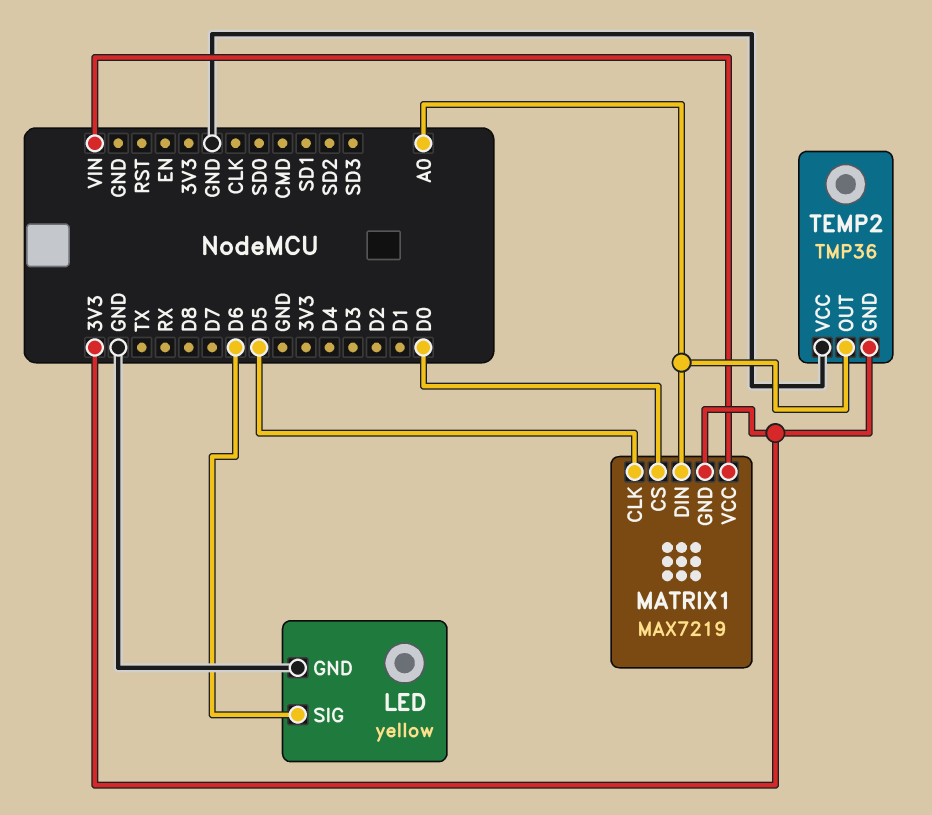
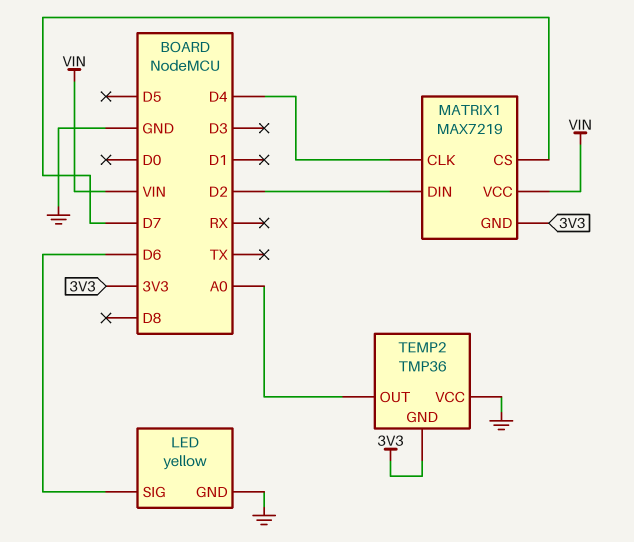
MATRIX1 pin CLK: D5 -> D4
MATRIX1 pin CS: D0 -> D7
MATRIX1 pin DIN: A0 -> D2

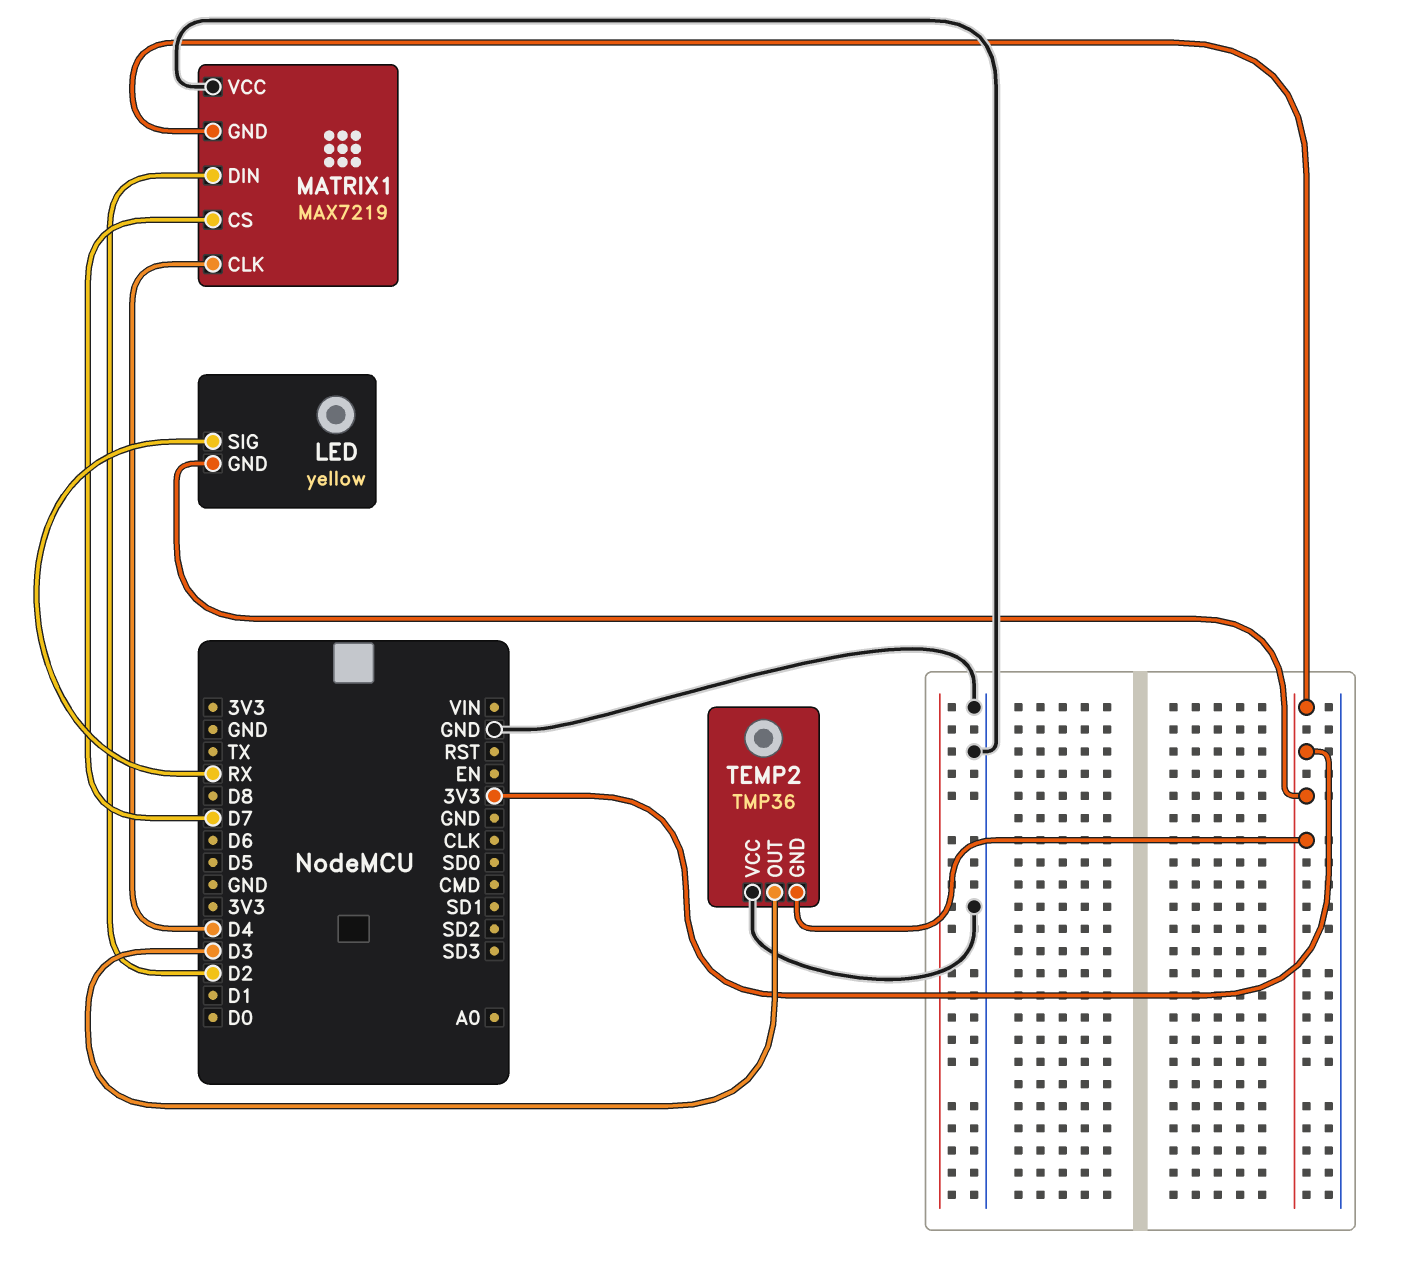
LED pin GND: GND -> 3V3
LED pin SIG: D6 -> RX
MATRIX1 pin VCC: VIN -> GND
TEMP2 pin OUT: A0 -> D3

